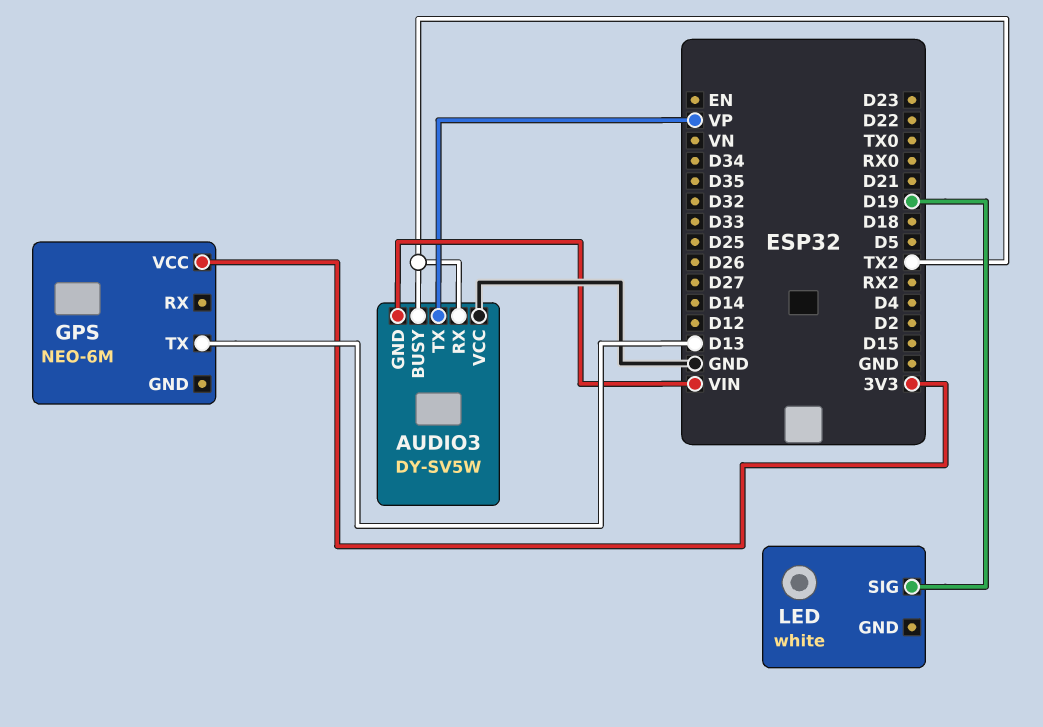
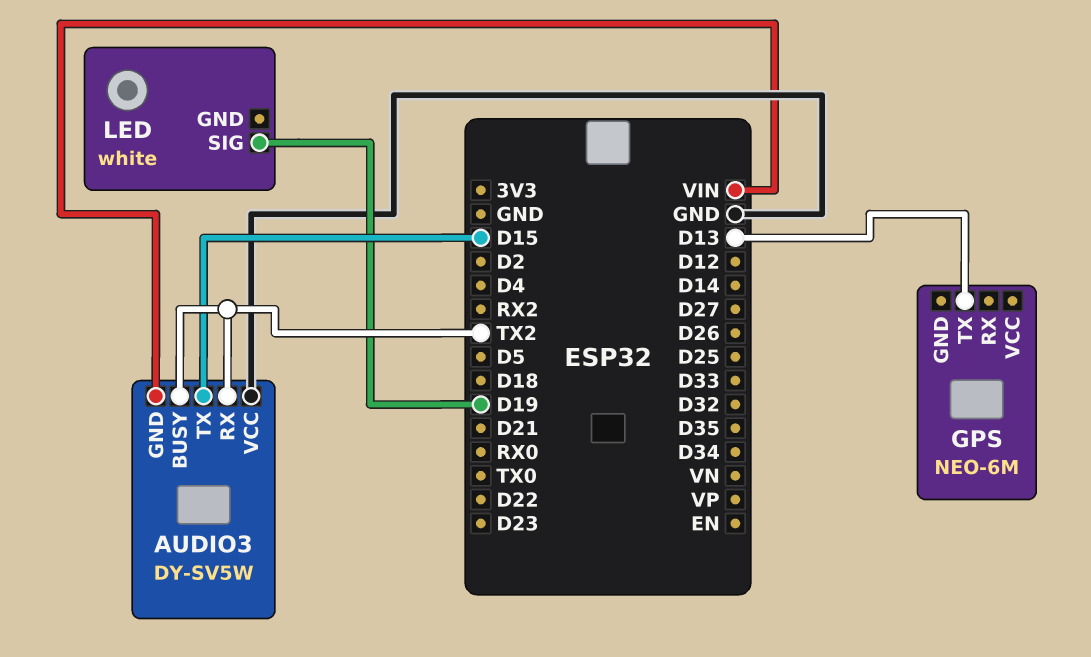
AUDIO3 pin TX: VP -> D15
GPS pin VCC: 3V3 -> none

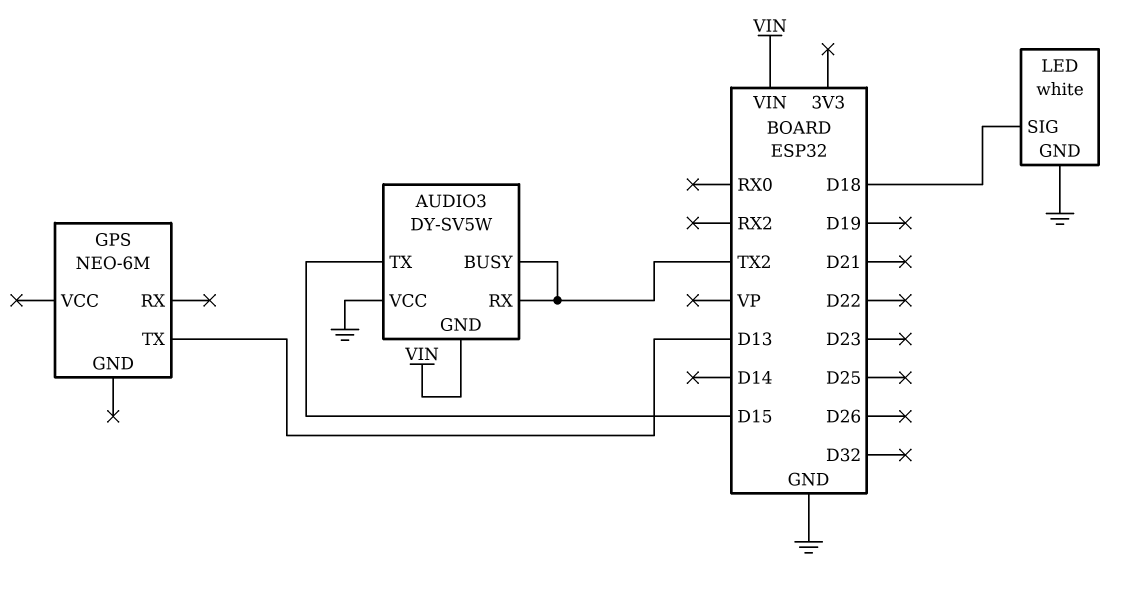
LED pin GND: none -> GND
LED pin SIG: D19 -> D18

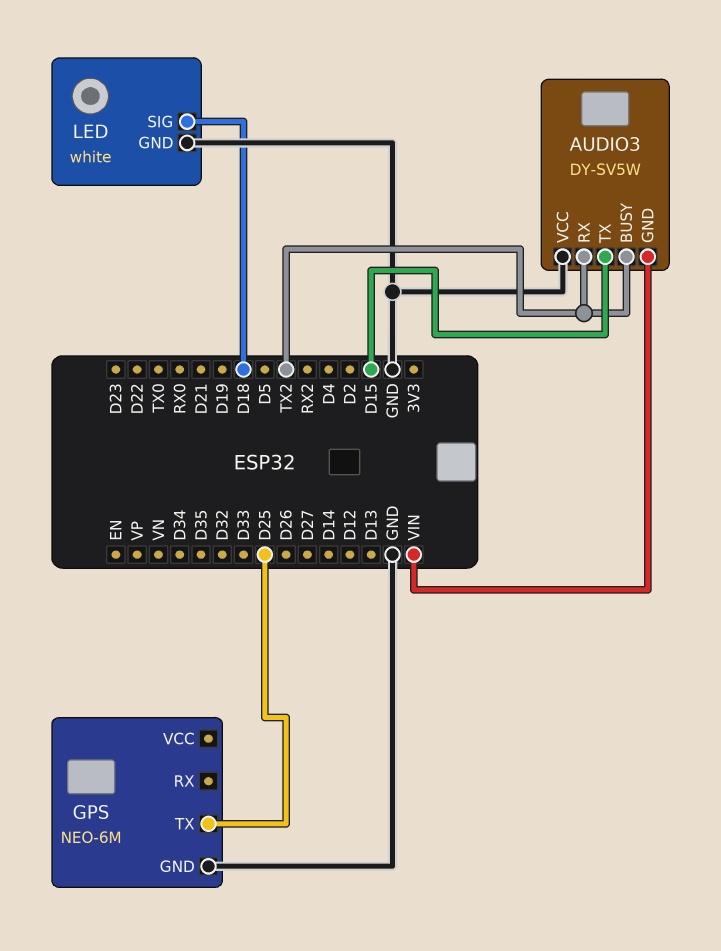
GPS pin GND: none -> GND
GPS pin TX: D13 -> D25

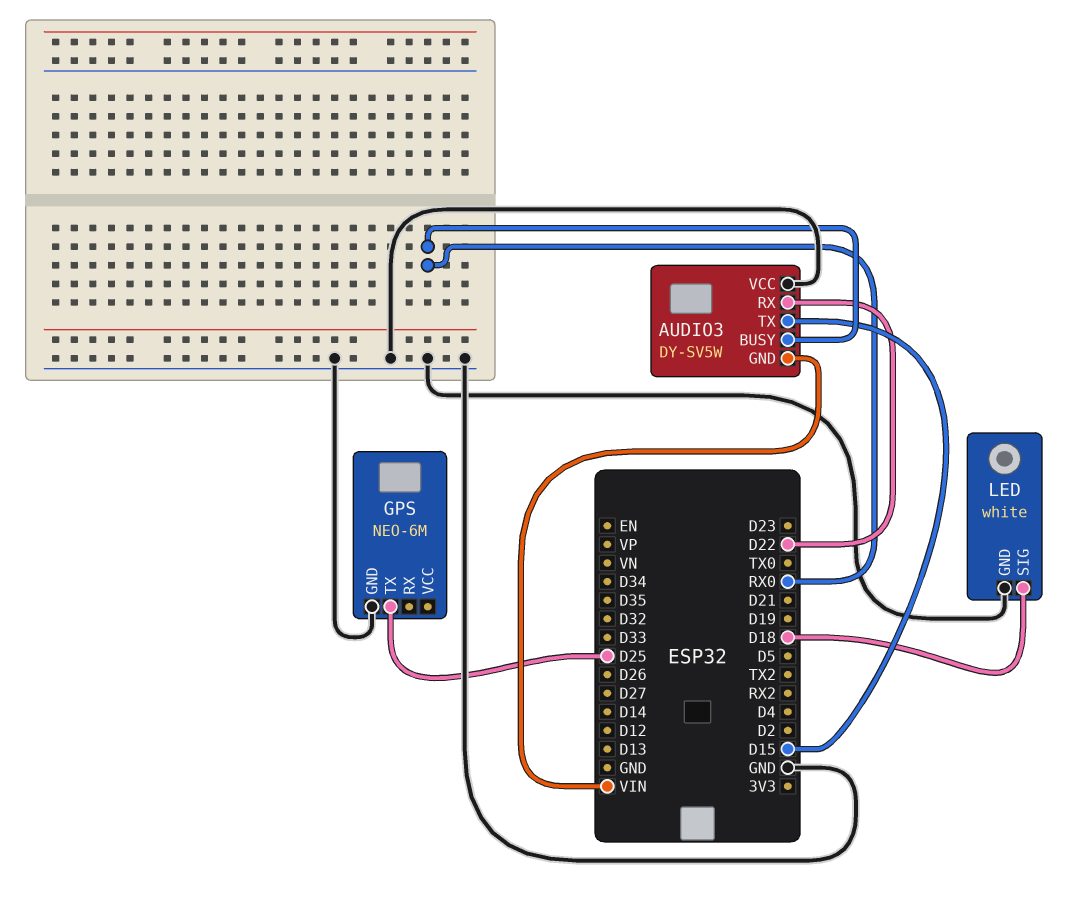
AUDIO3 pin BUSY: TX2 -> RX0
AUDIO3 pin RX: TX2 -> D22

